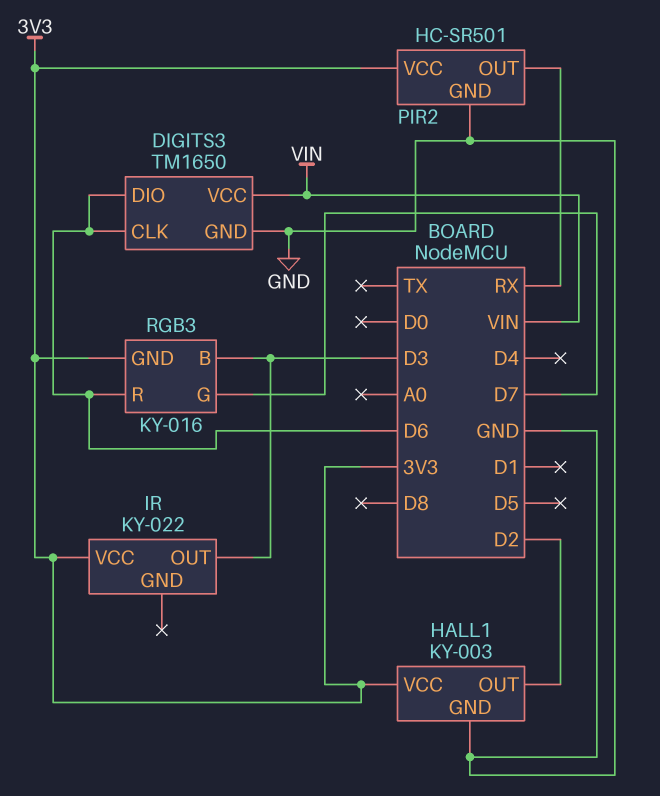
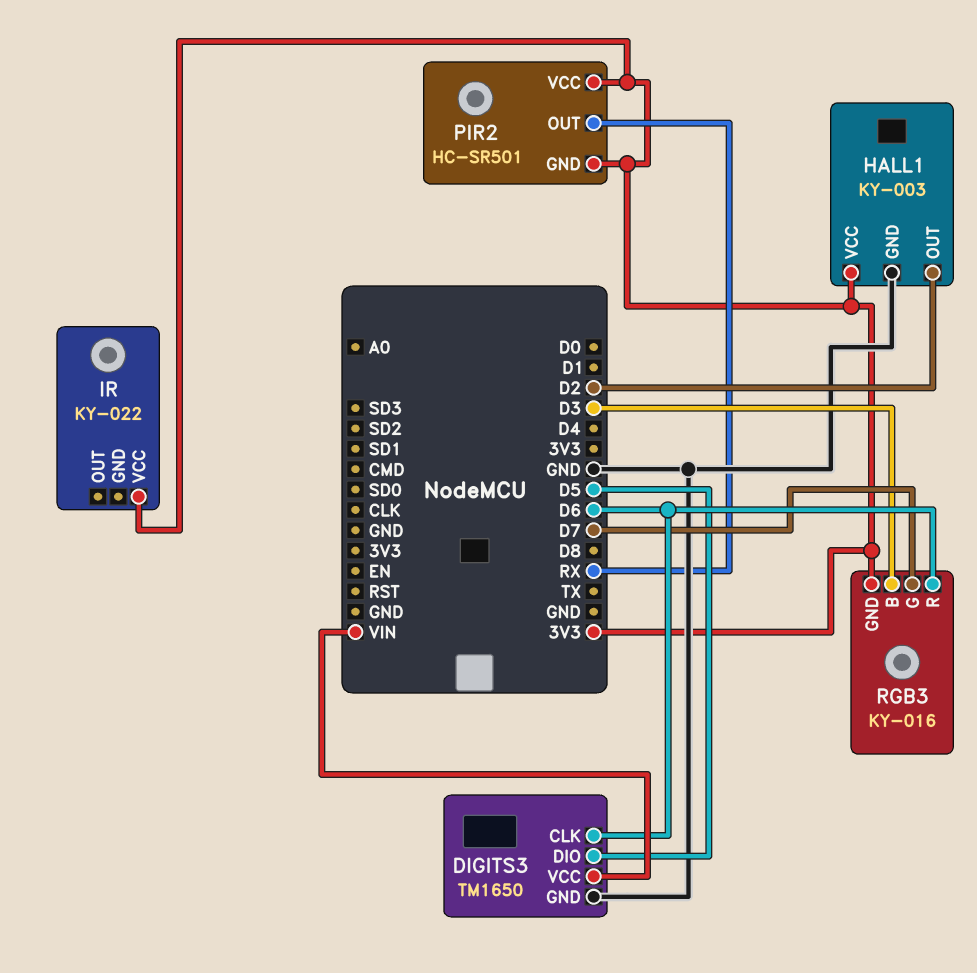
DIGITS3 pin DIO: D6 -> D5
IR pin OUT: D3 -> none
PIR2 pin GND: GND -> 3V3

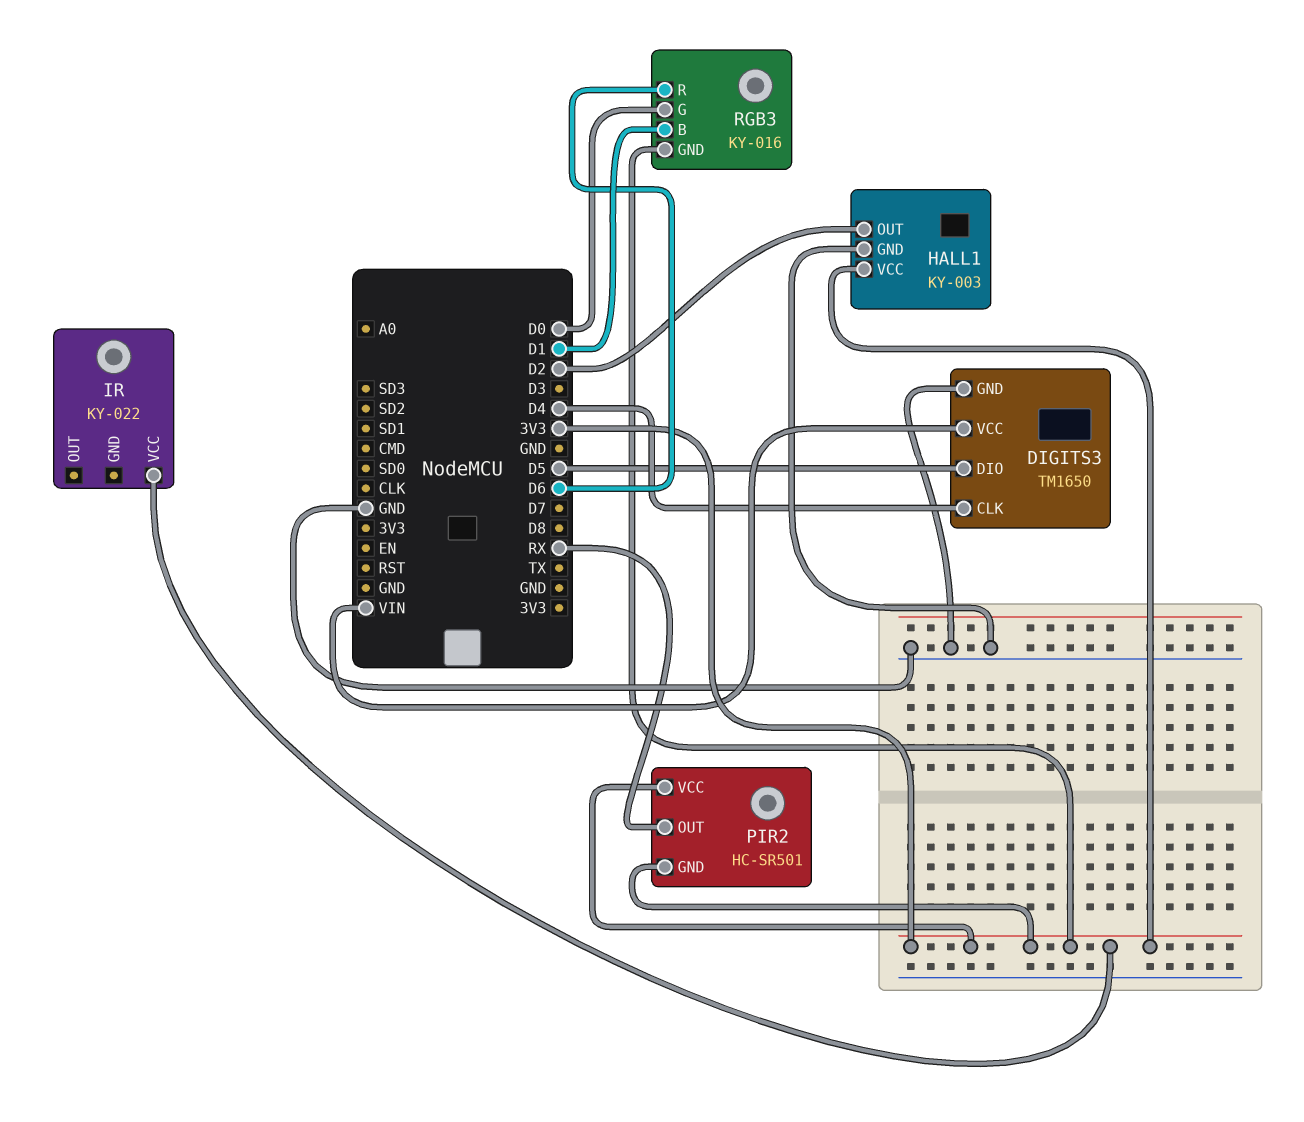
DIGITS3 pin CLK: D6 -> D4
RGB3 pin B: D3 -> D1
RGB3 pin G: D7 -> D0

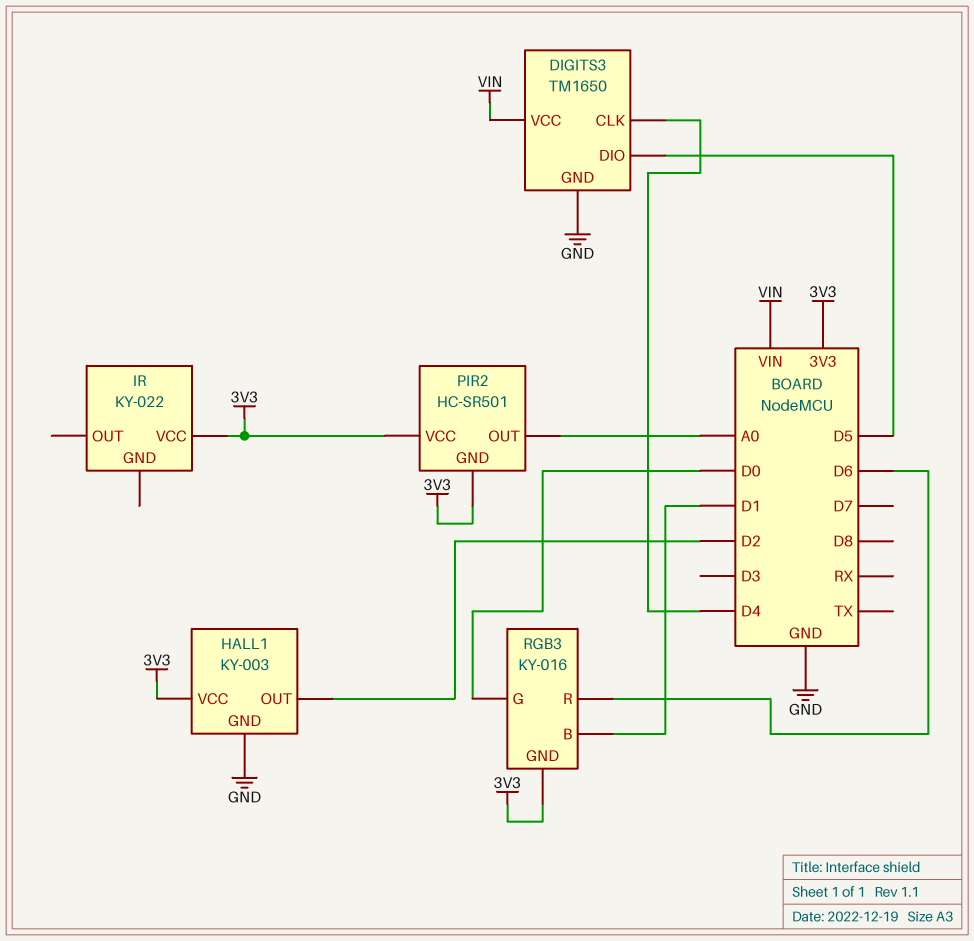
PIR2 pin OUT: RX -> A0

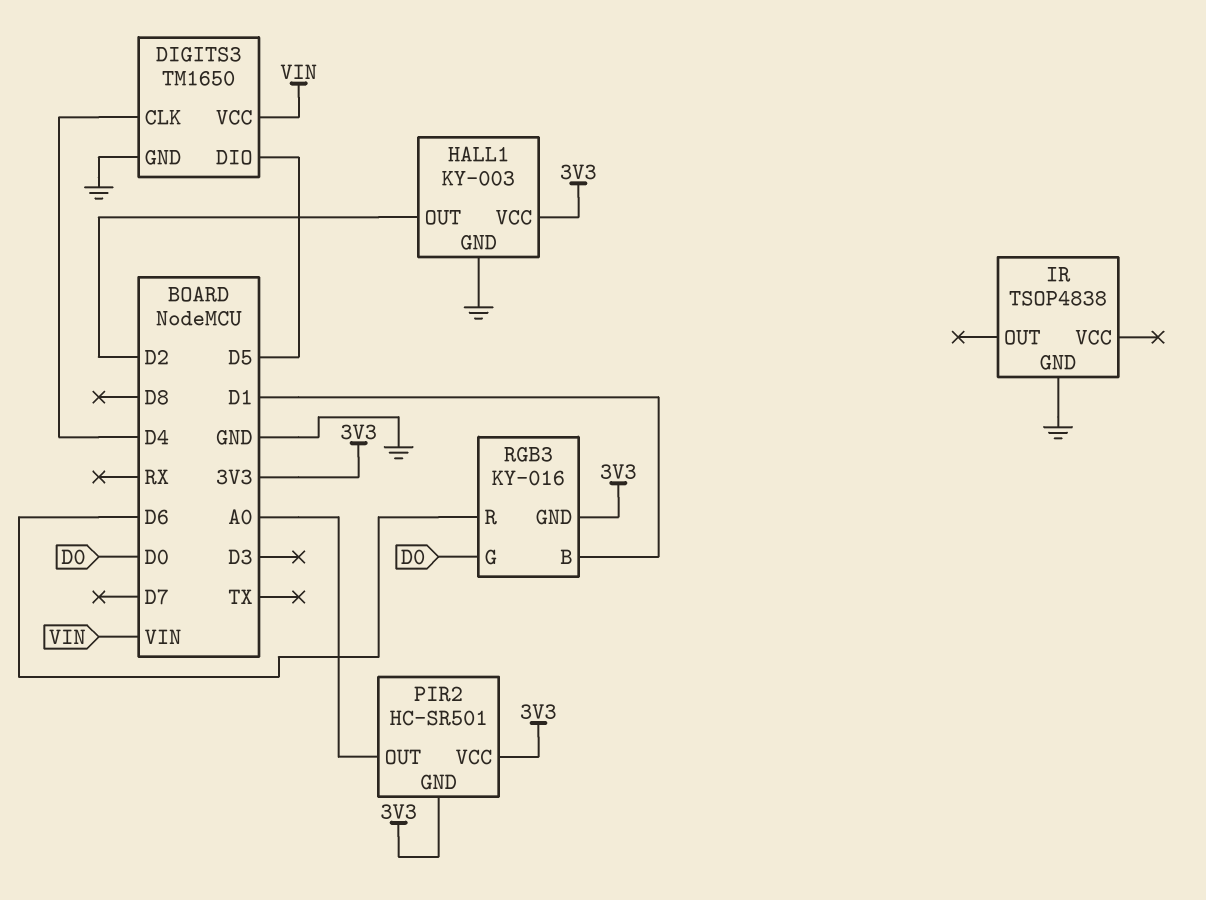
IR: KY-022 -> TSOP4838
IR pin GND: none -> GND
IR pin VCC: 3V3 -> none

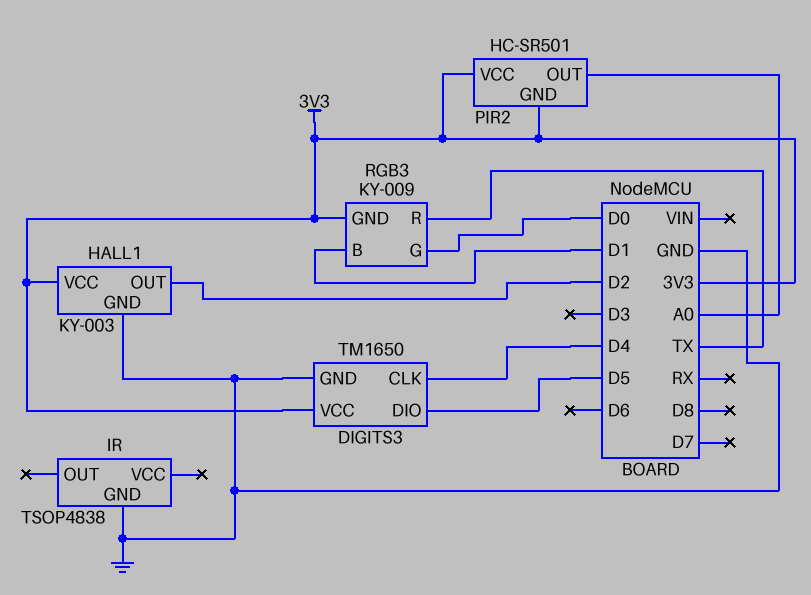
DIGITS3 pin VCC: VIN -> 3V3
RGB3: KY-016 -> KY-009
RGB3 pin R: D6 -> TX

